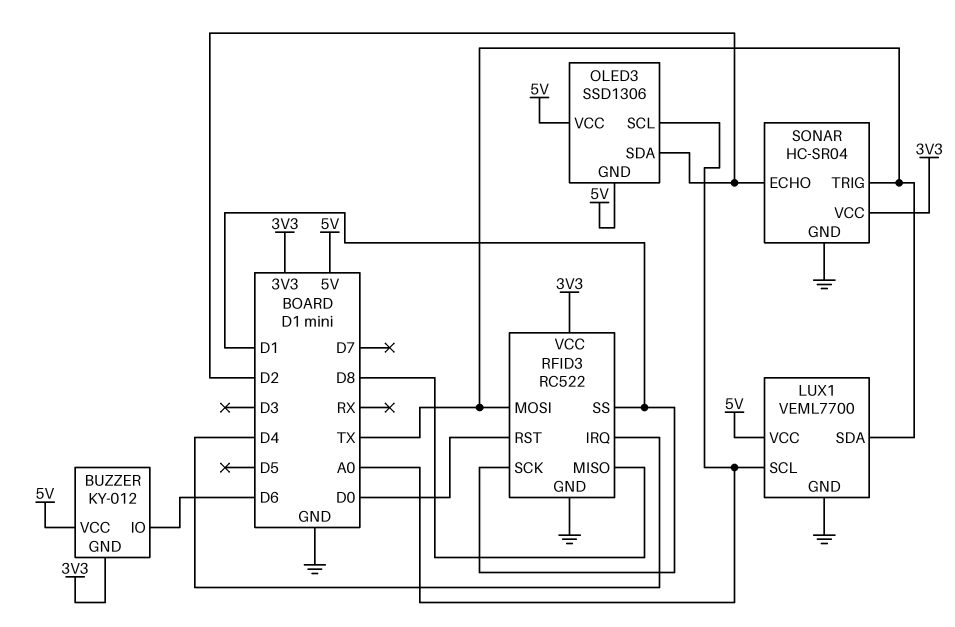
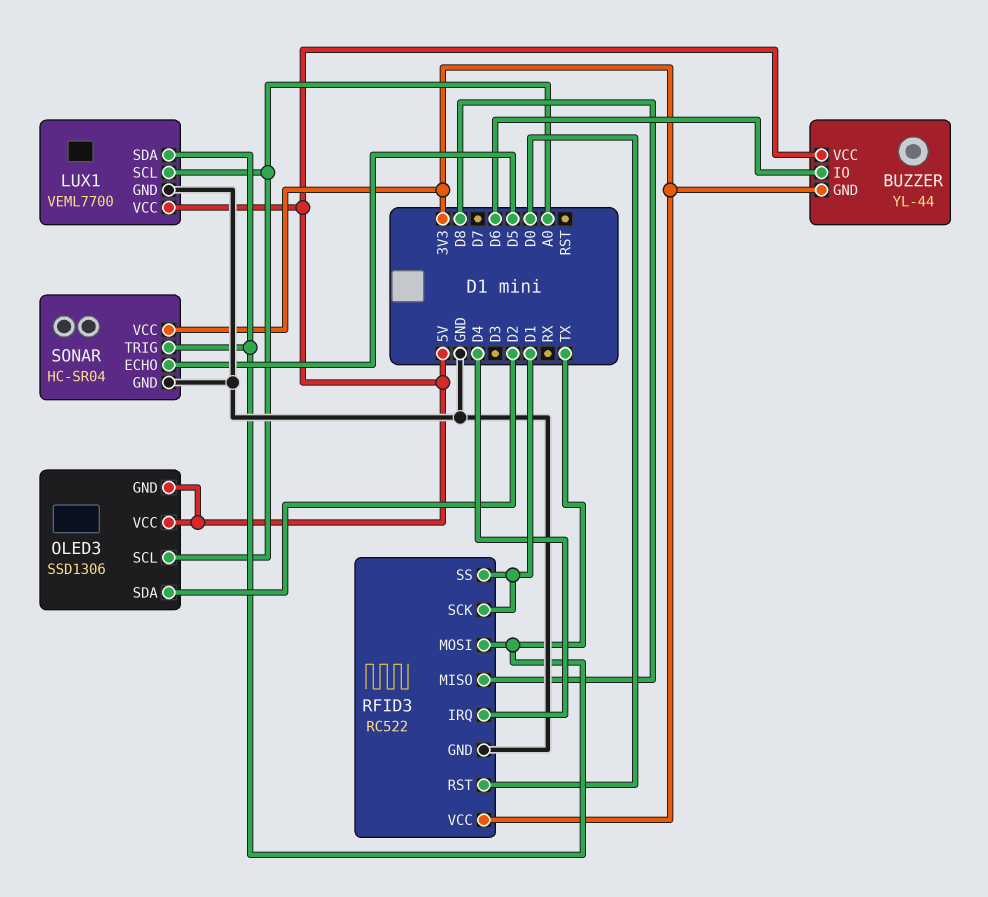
BUZZER: KY-012 -> YL-44
SONAR pin ECHO: D2 -> D5

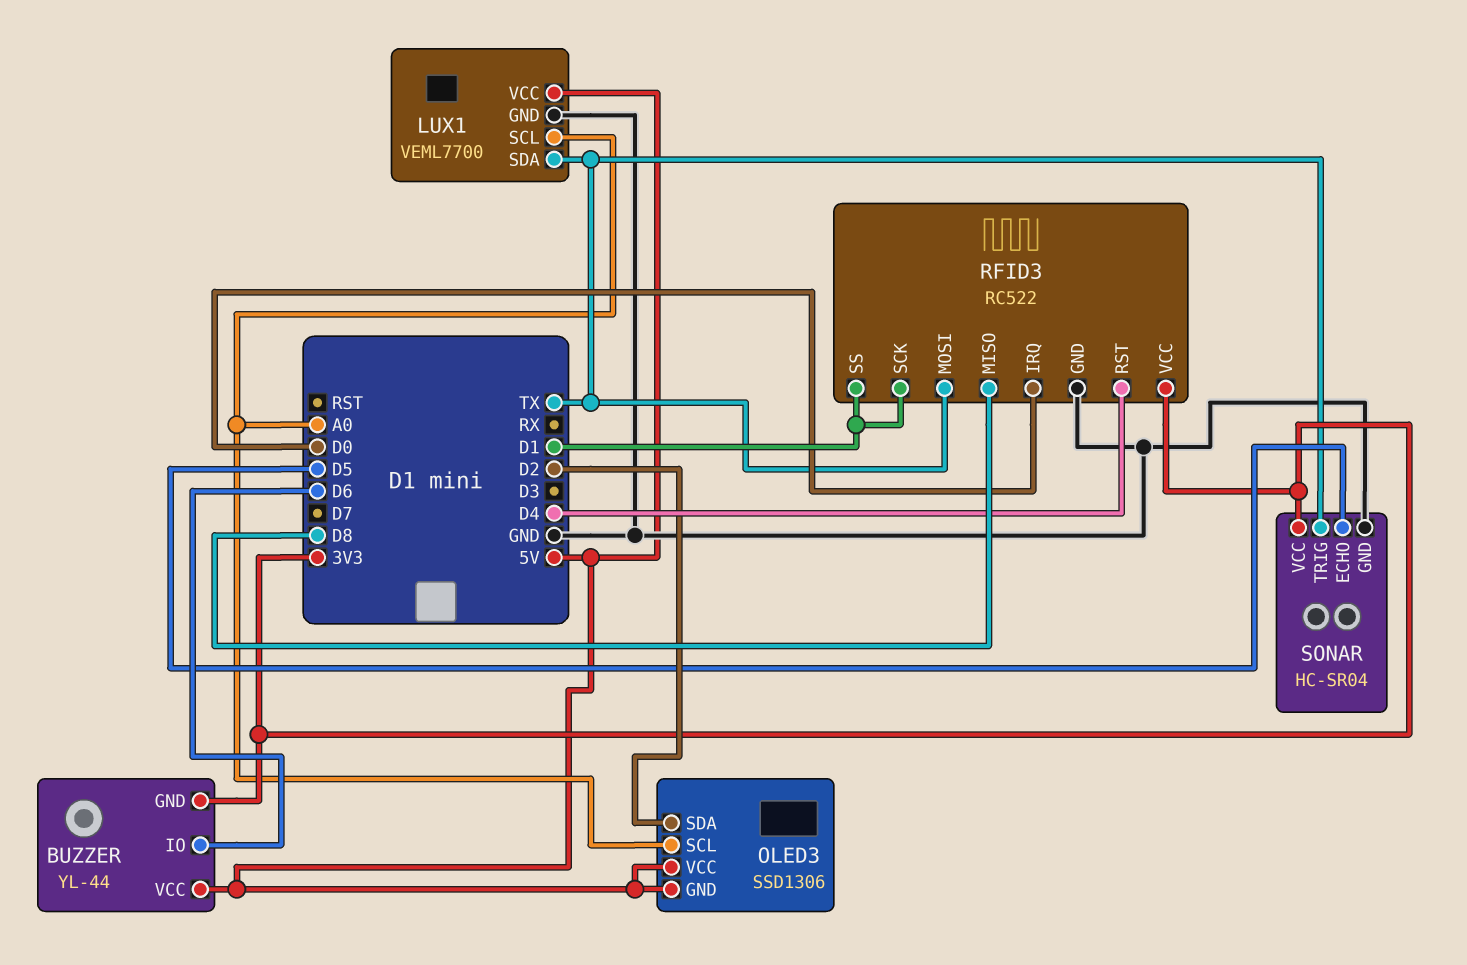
RFID3 pin IRQ: D4 -> D0
RFID3 pin RST: D0 -> D4

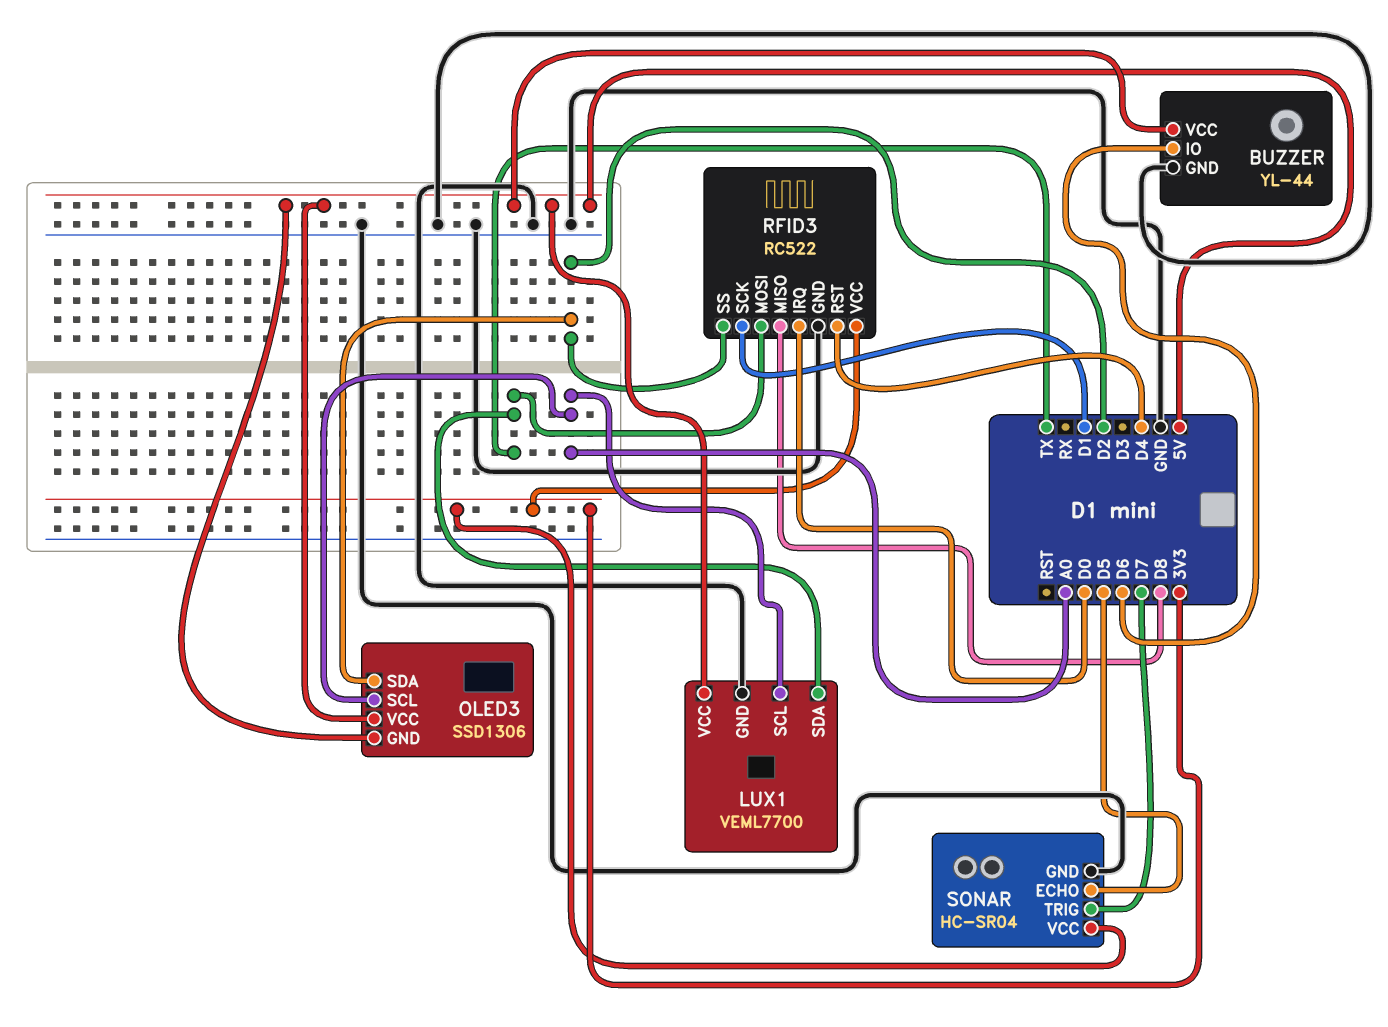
BUZZER pin GND: 3V3 -> GND
RFID3 pin SS: D1 -> D2
SONAR pin TRIG: TX -> D7

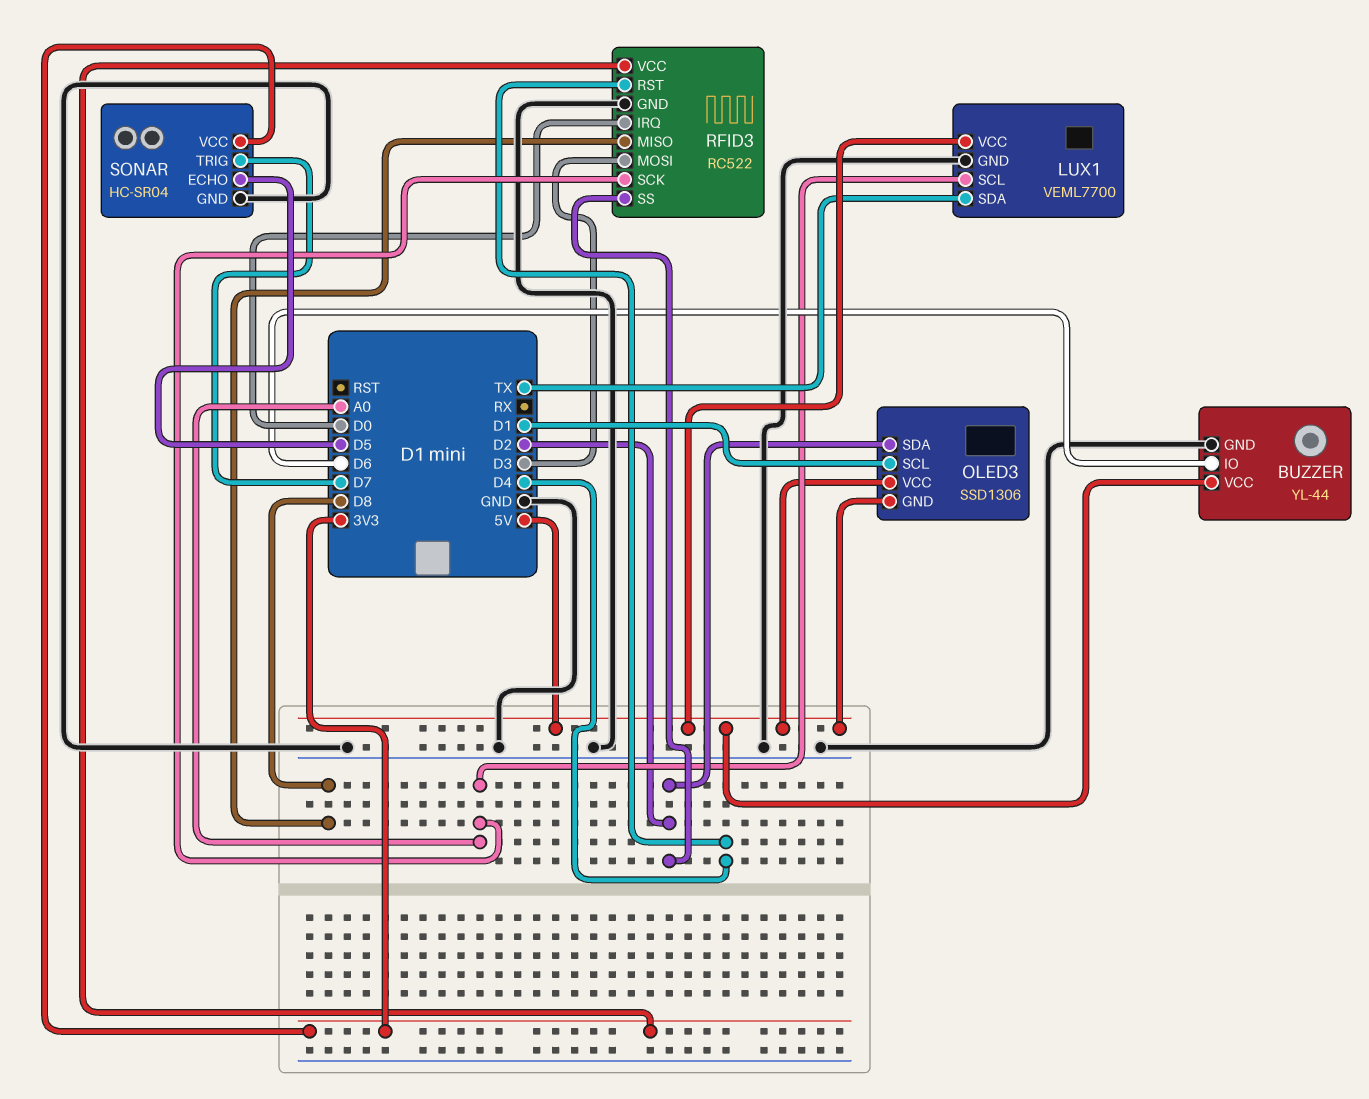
OLED3 pin SCL: A0 -> D1
RFID3 pin MOSI: TX -> D3
RFID3 pin SCK: D1 -> A0

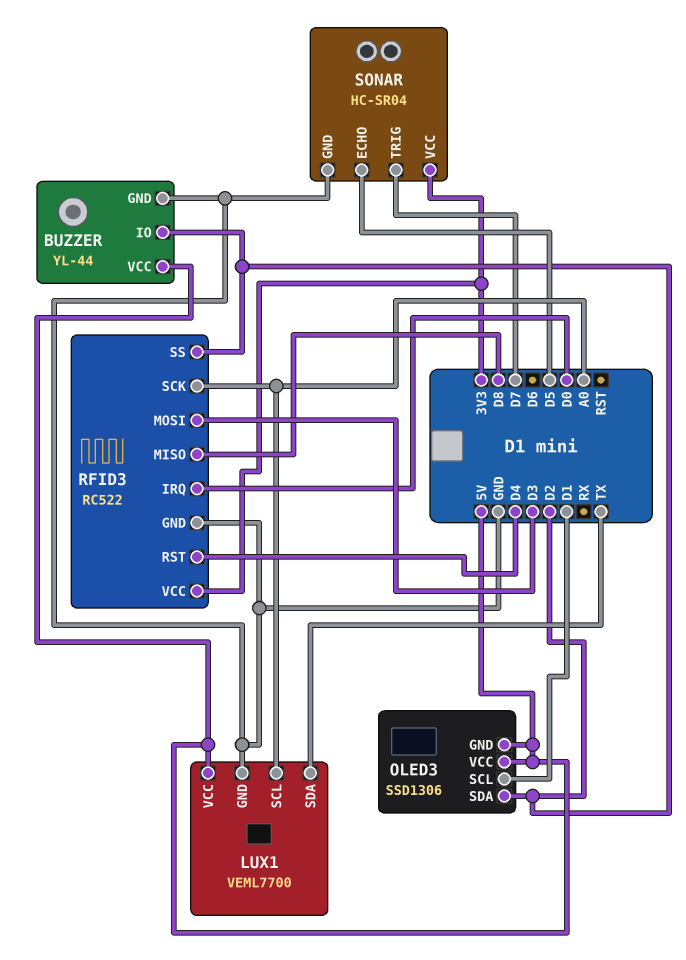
BUZZER pin IO: D6 -> D2

